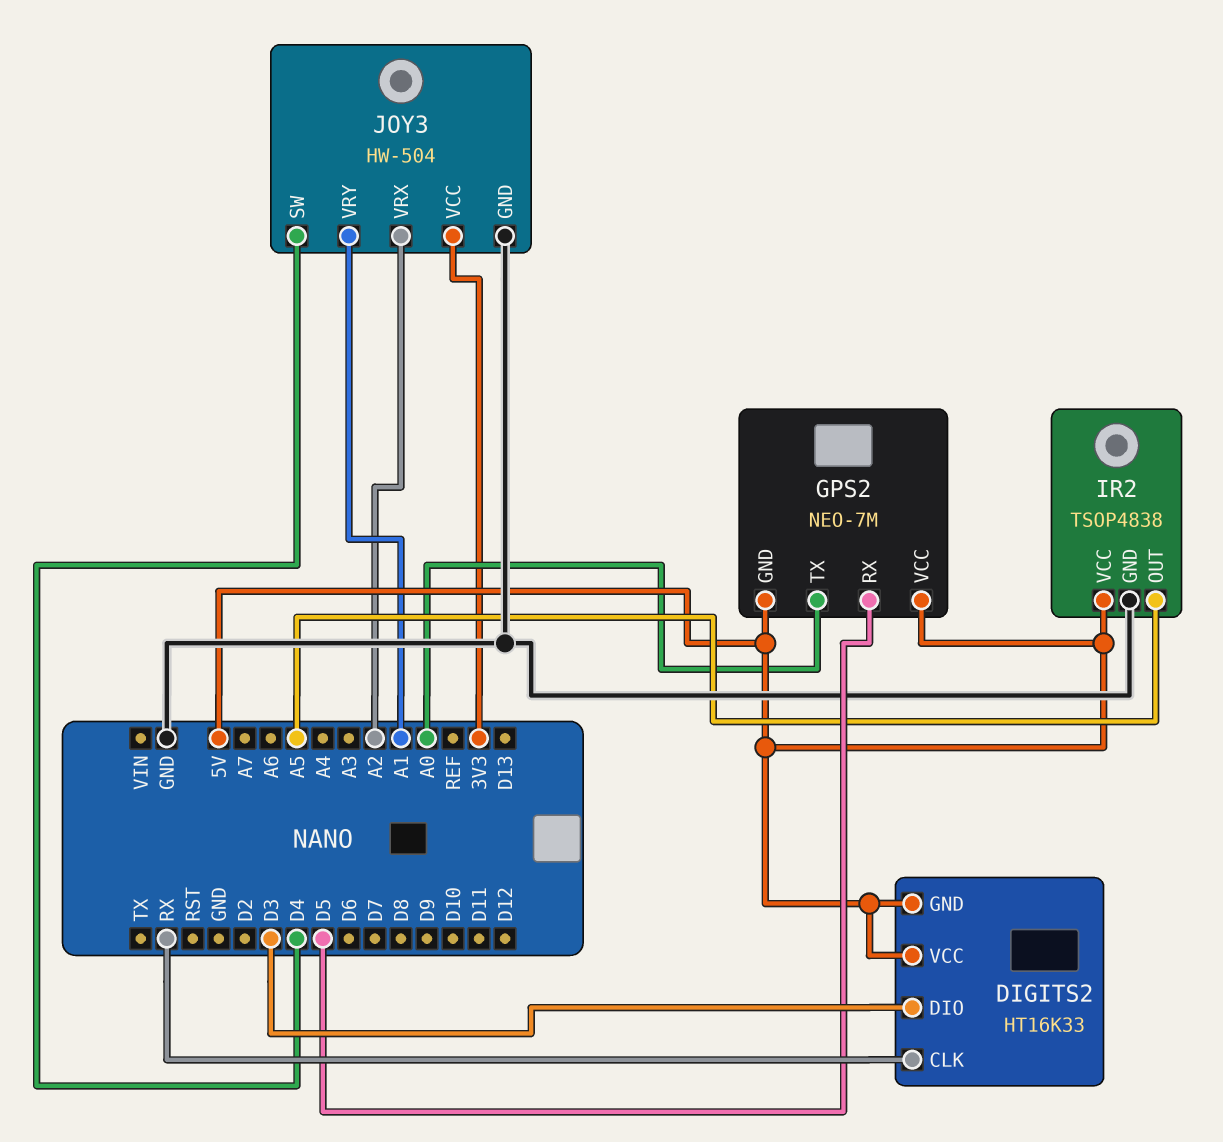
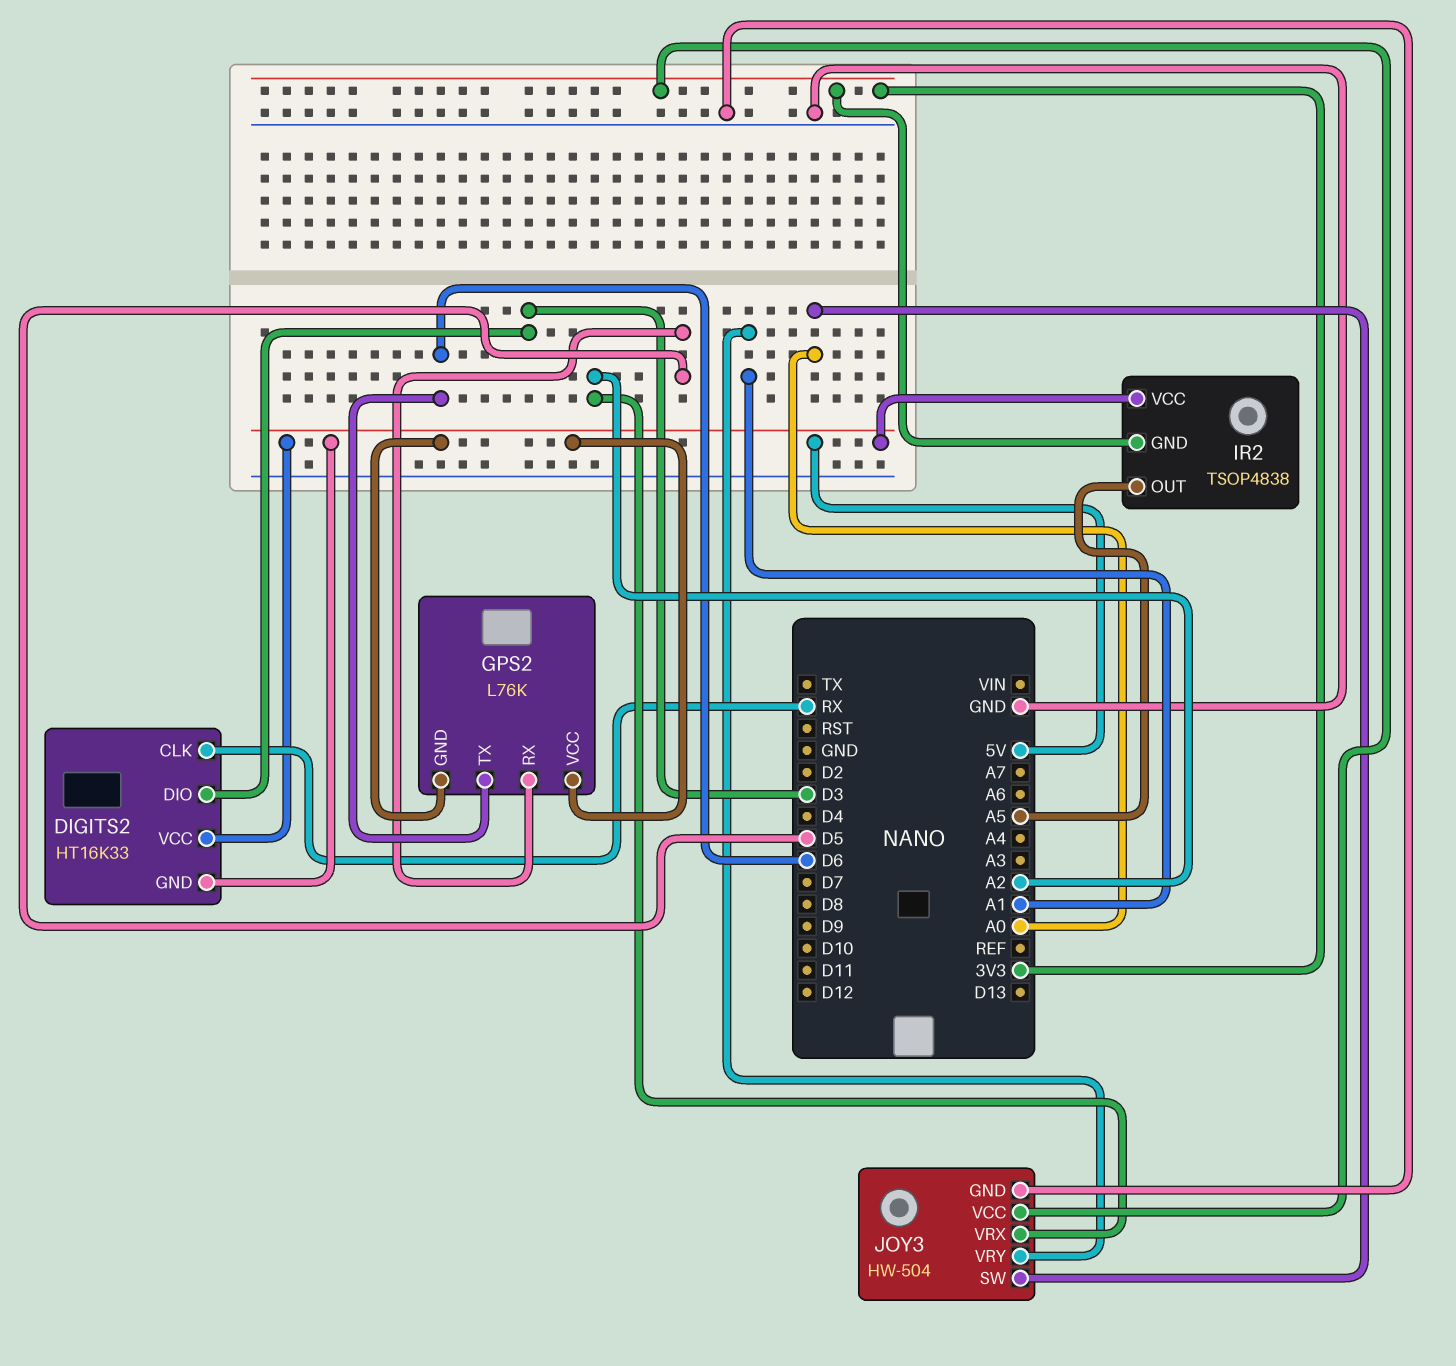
GPS2: NEO-7M -> L76K
GPS2 pin TX: A0 -> D6
IR2 pin GND: GND -> 3V3
JOY3 pin SW: D4 -> A0

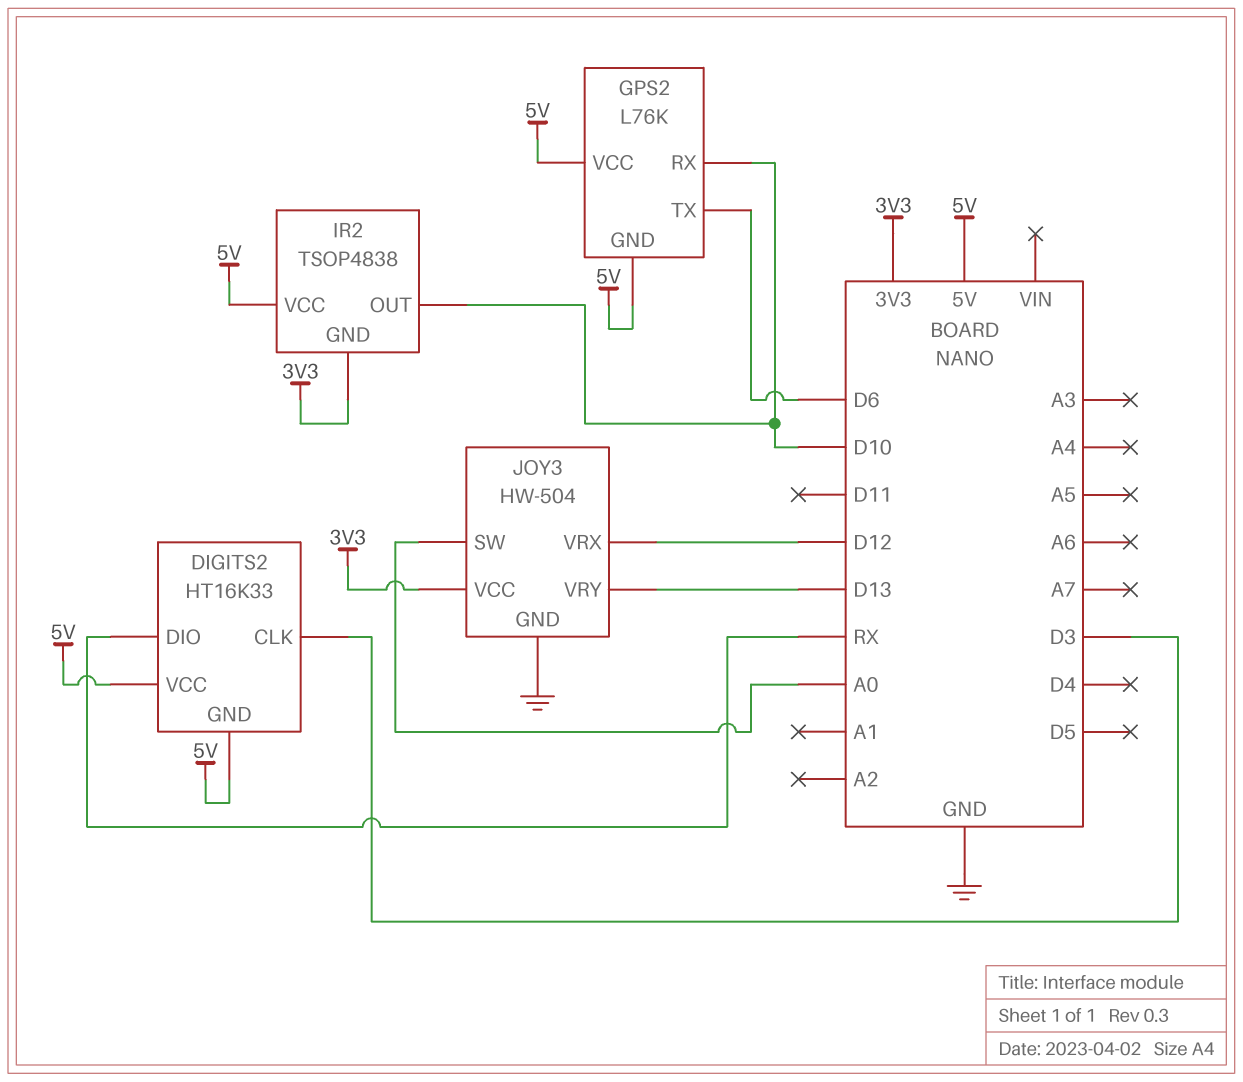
DIGITS2 pin CLK: RX -> D3
DIGITS2 pin DIO: D3 -> RX
GPS2 pin RX: D5 -> D10
IR2 pin OUT: A5 -> D10
JOY3 pin VRX: A2 -> D12
JOY3 pin VRY: A1 -> D13

